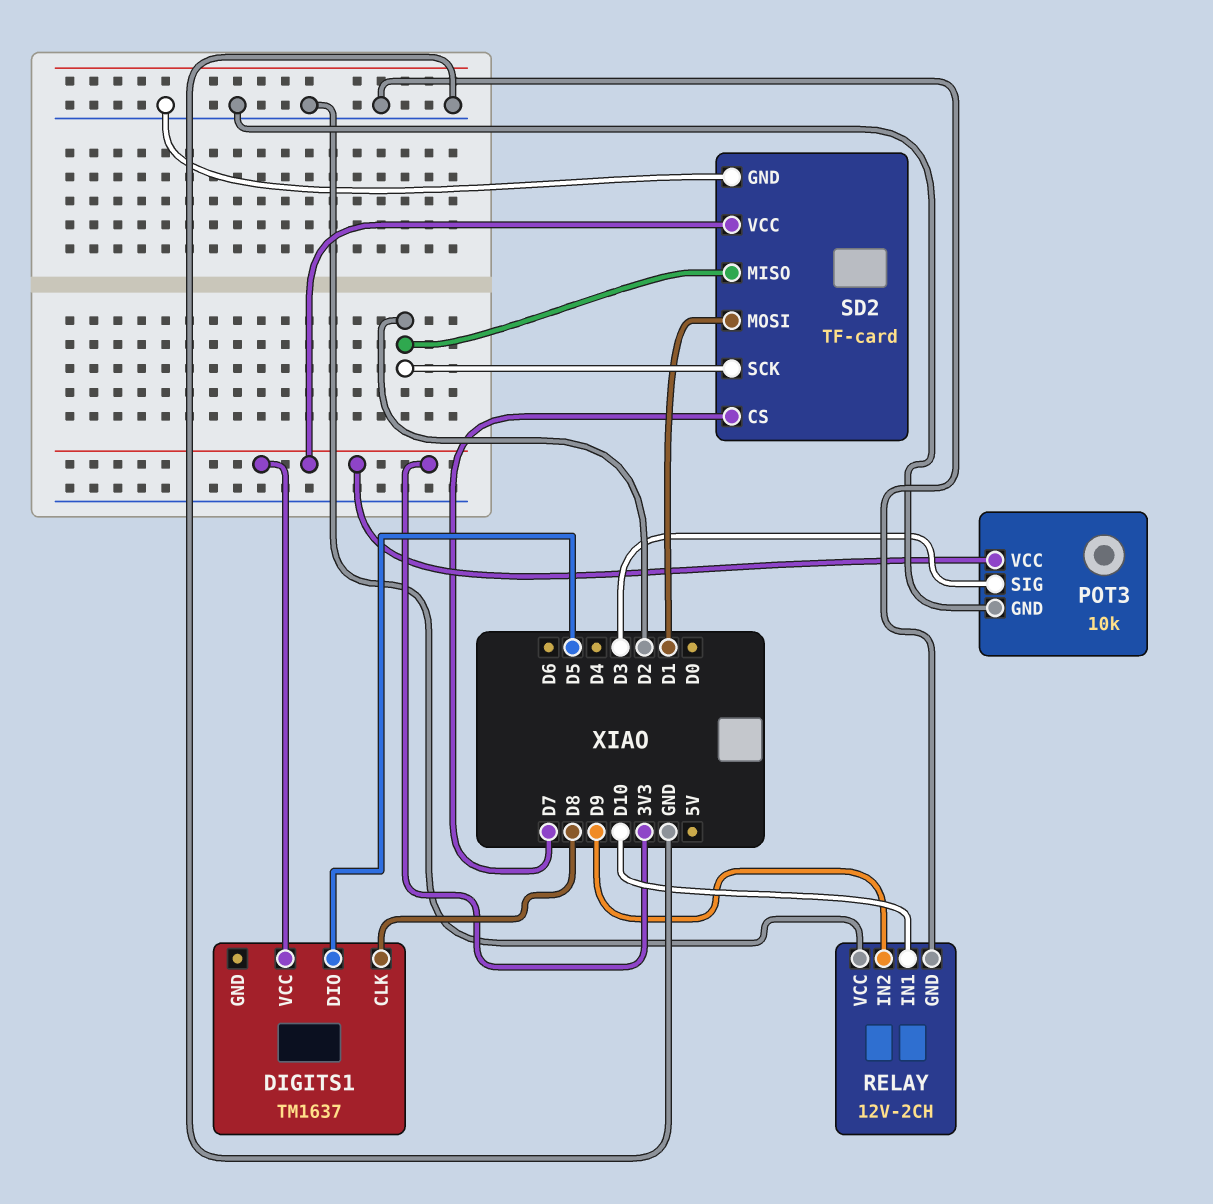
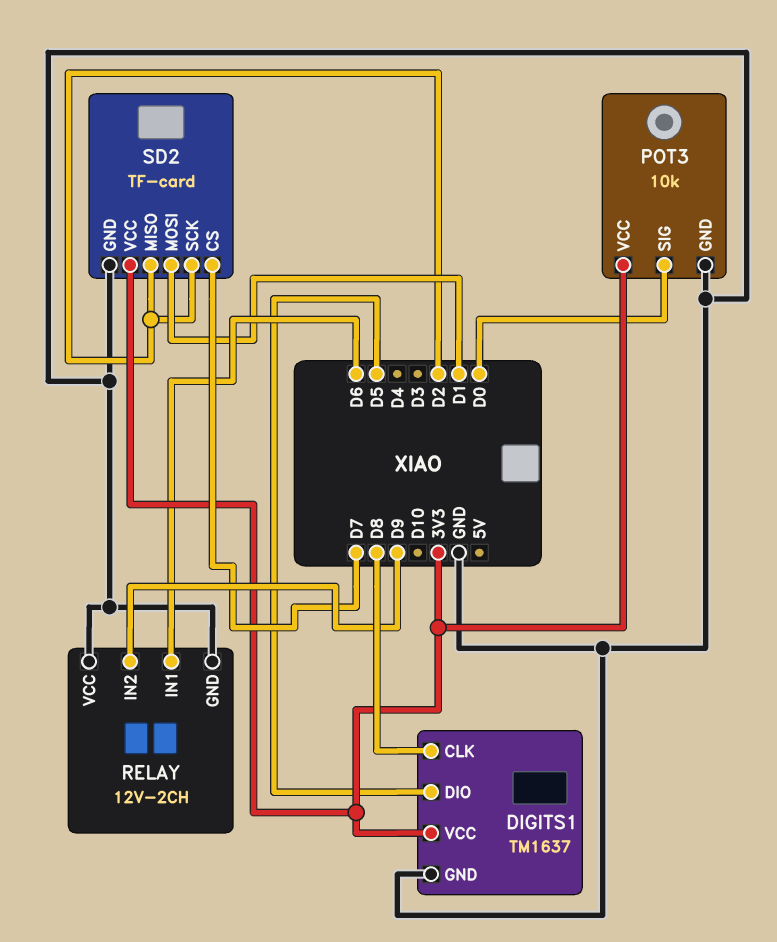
DIGITS1 pin GND: none -> GND
POT3 pin SIG: D3 -> D0
RELAY pin IN1: D10 -> D6

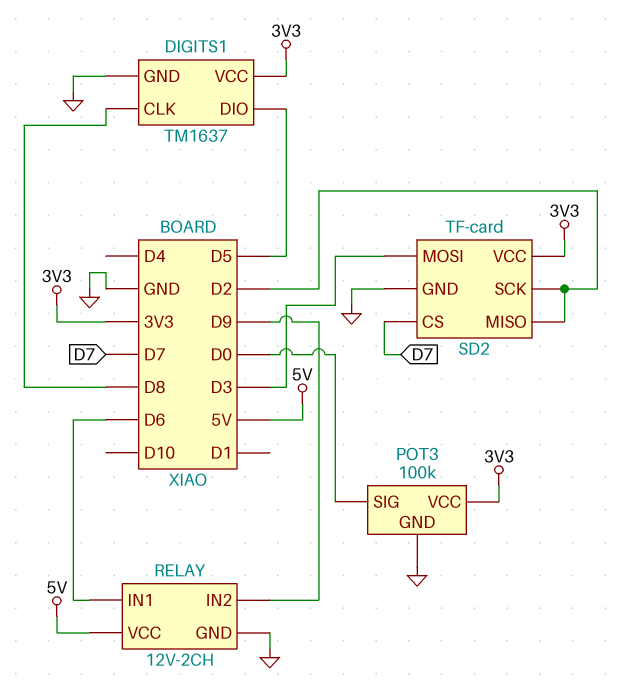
POT3: 10k -> 100k
RELAY pin VCC: GND -> 5V
SD2 pin MOSI: D1 -> D3

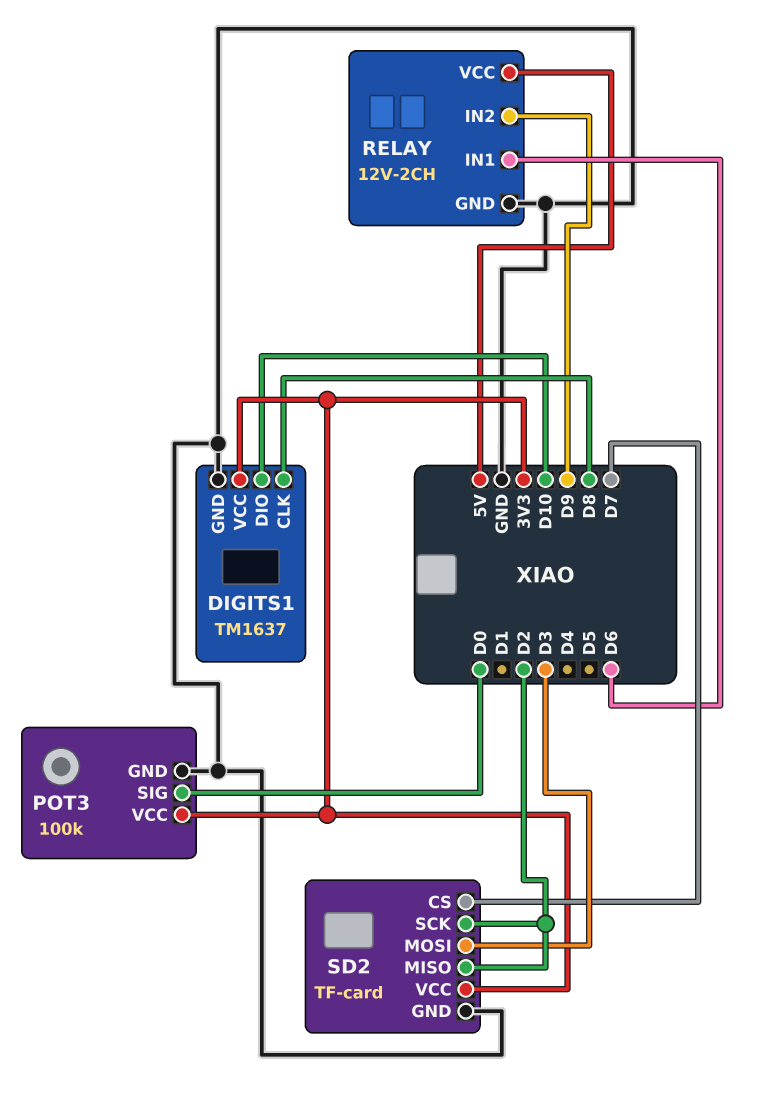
DIGITS1 pin DIO: D5 -> D10

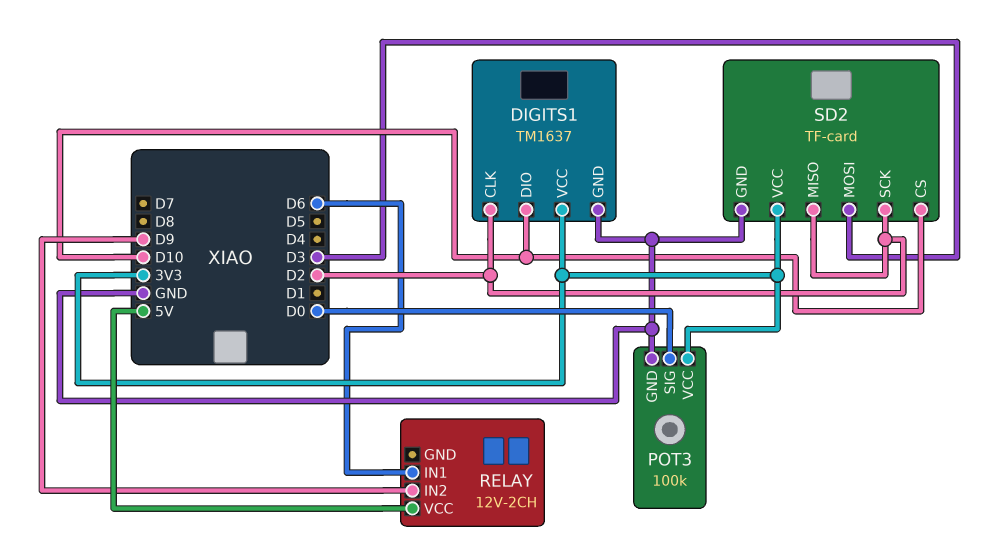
DIGITS1 pin CLK: D8 -> D2
RELAY pin GND: GND -> none
SD2 pin CS: D7 -> D10

